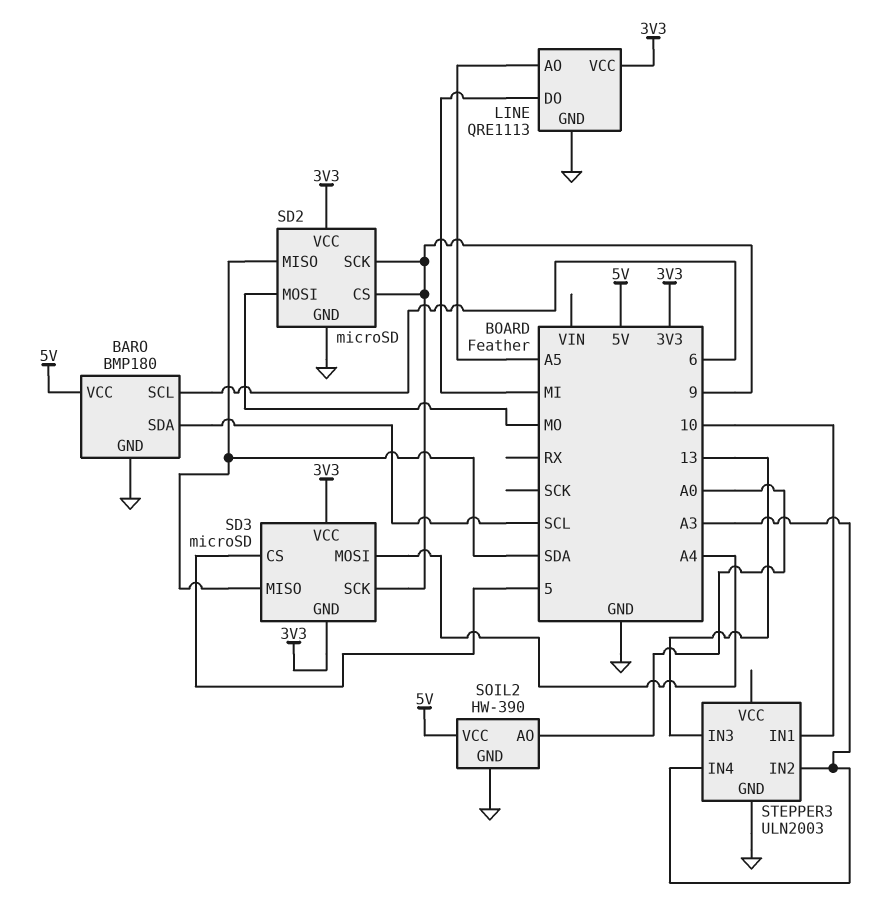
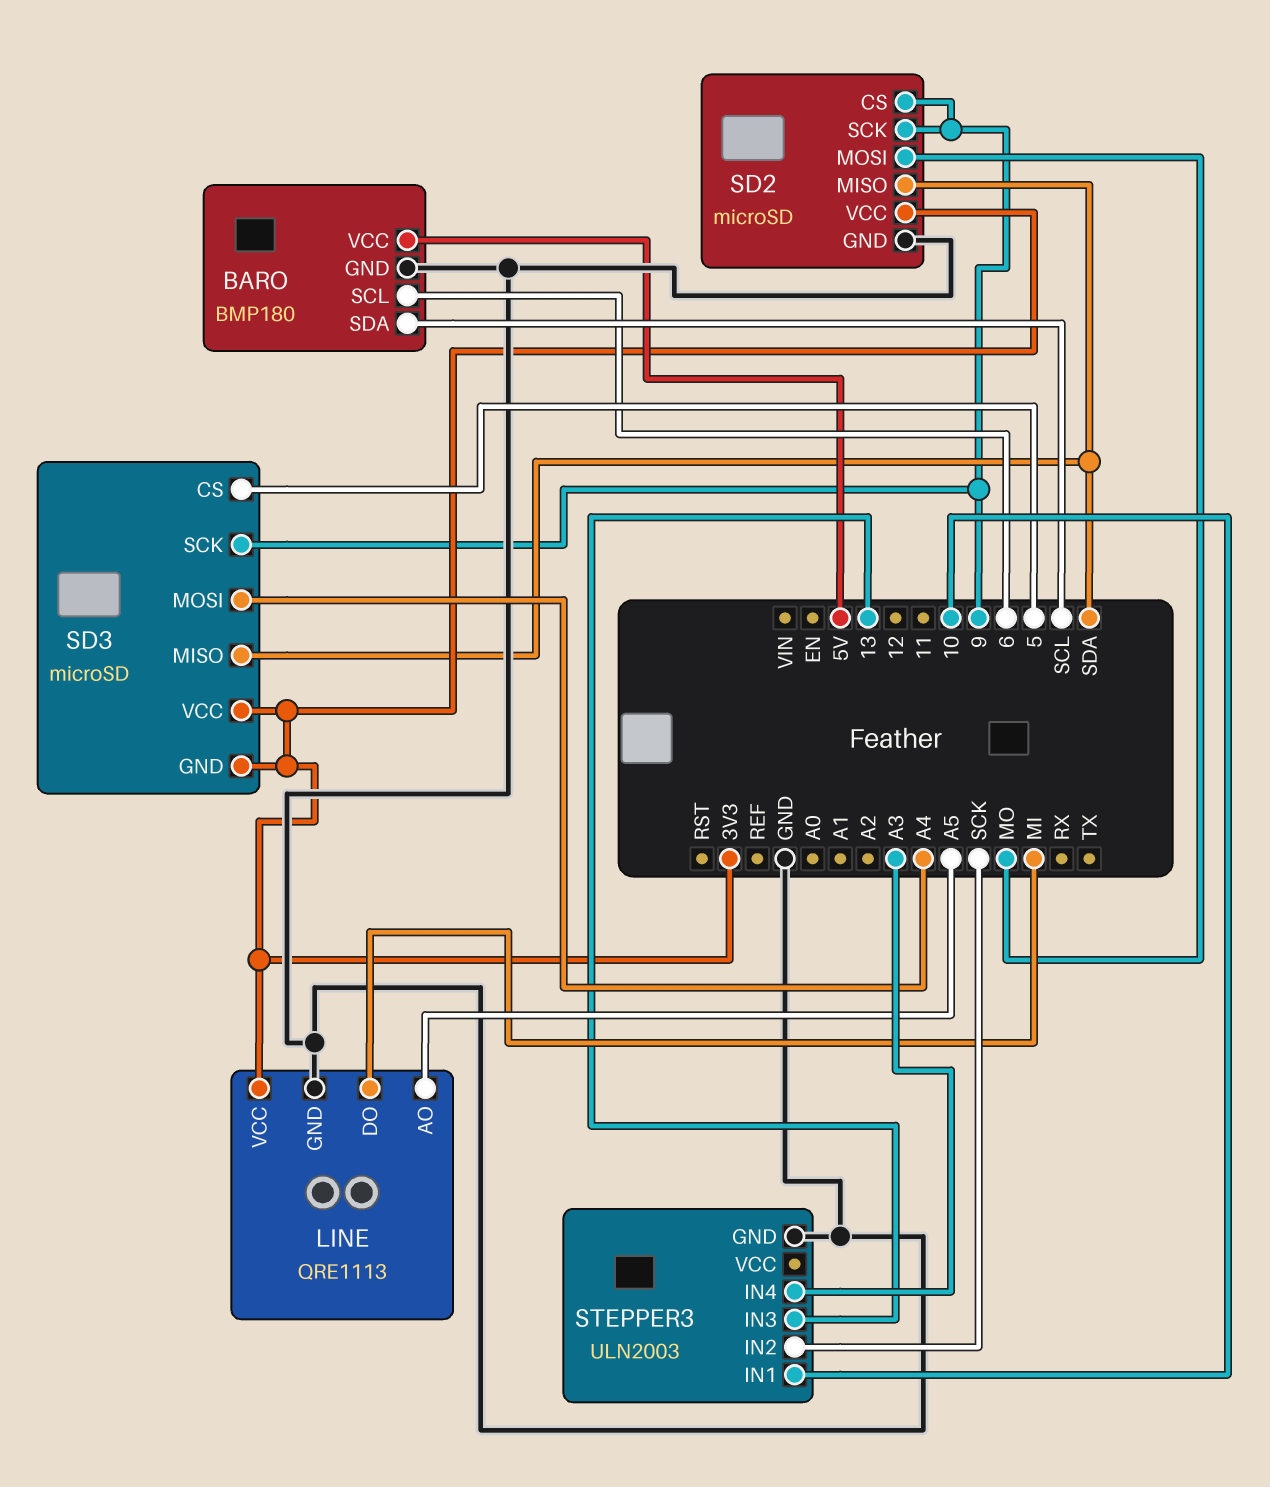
SOIL2: HW-390 -> none
SOIL2 pin AO: A0 -> none
SOIL2 pin GND: GND -> none
SOIL2 pin VCC: 5V -> none
STEPPER3 pin IN2: A3 -> SCK

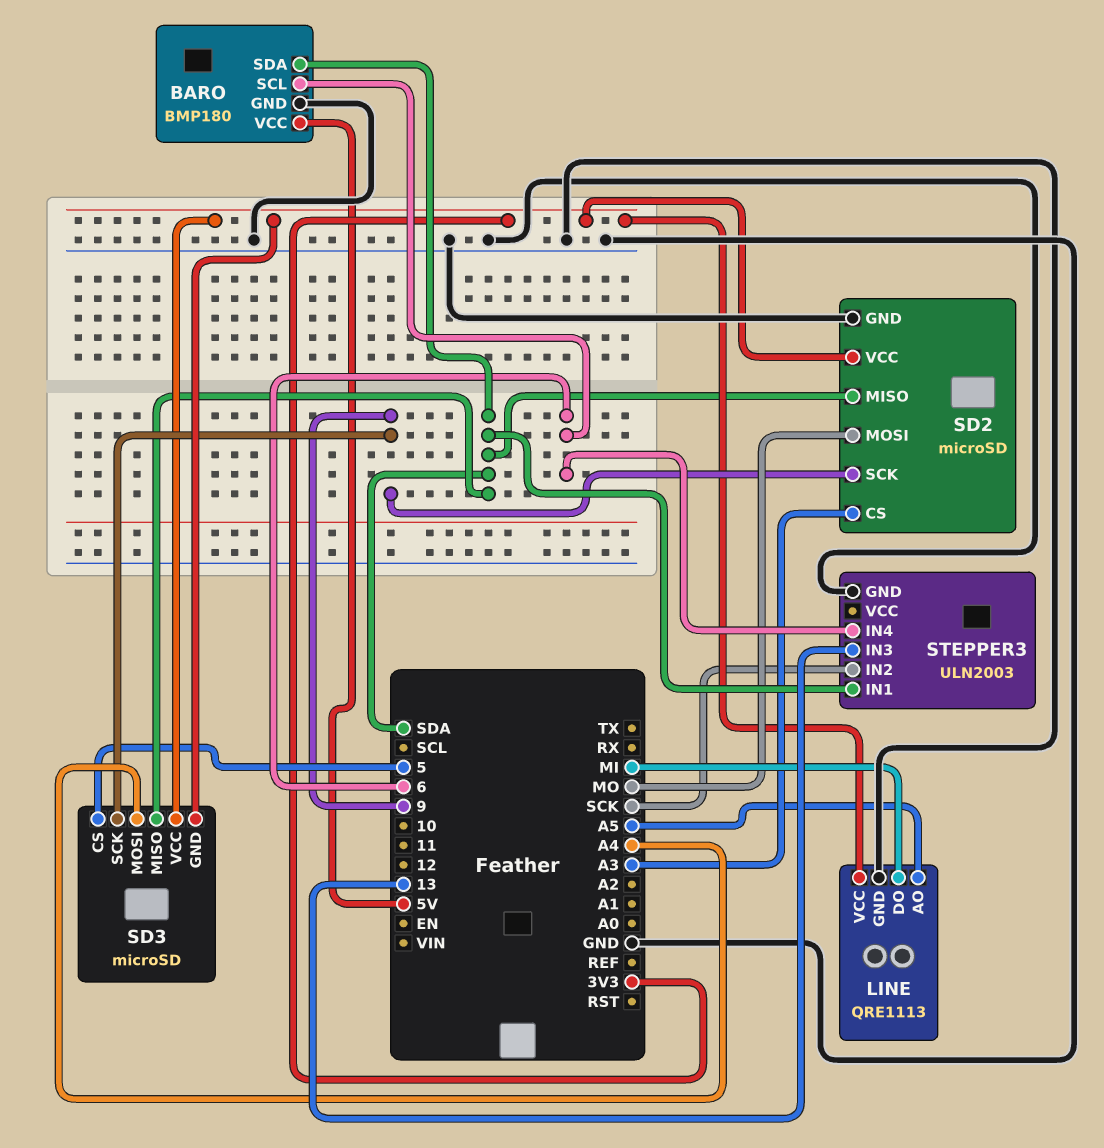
BARO pin SDA: SCL -> SDA
SD2 pin CS: 9 -> A3
STEPPER3 pin IN1: 10 -> SDA
STEPPER3 pin IN4: A3 -> 6

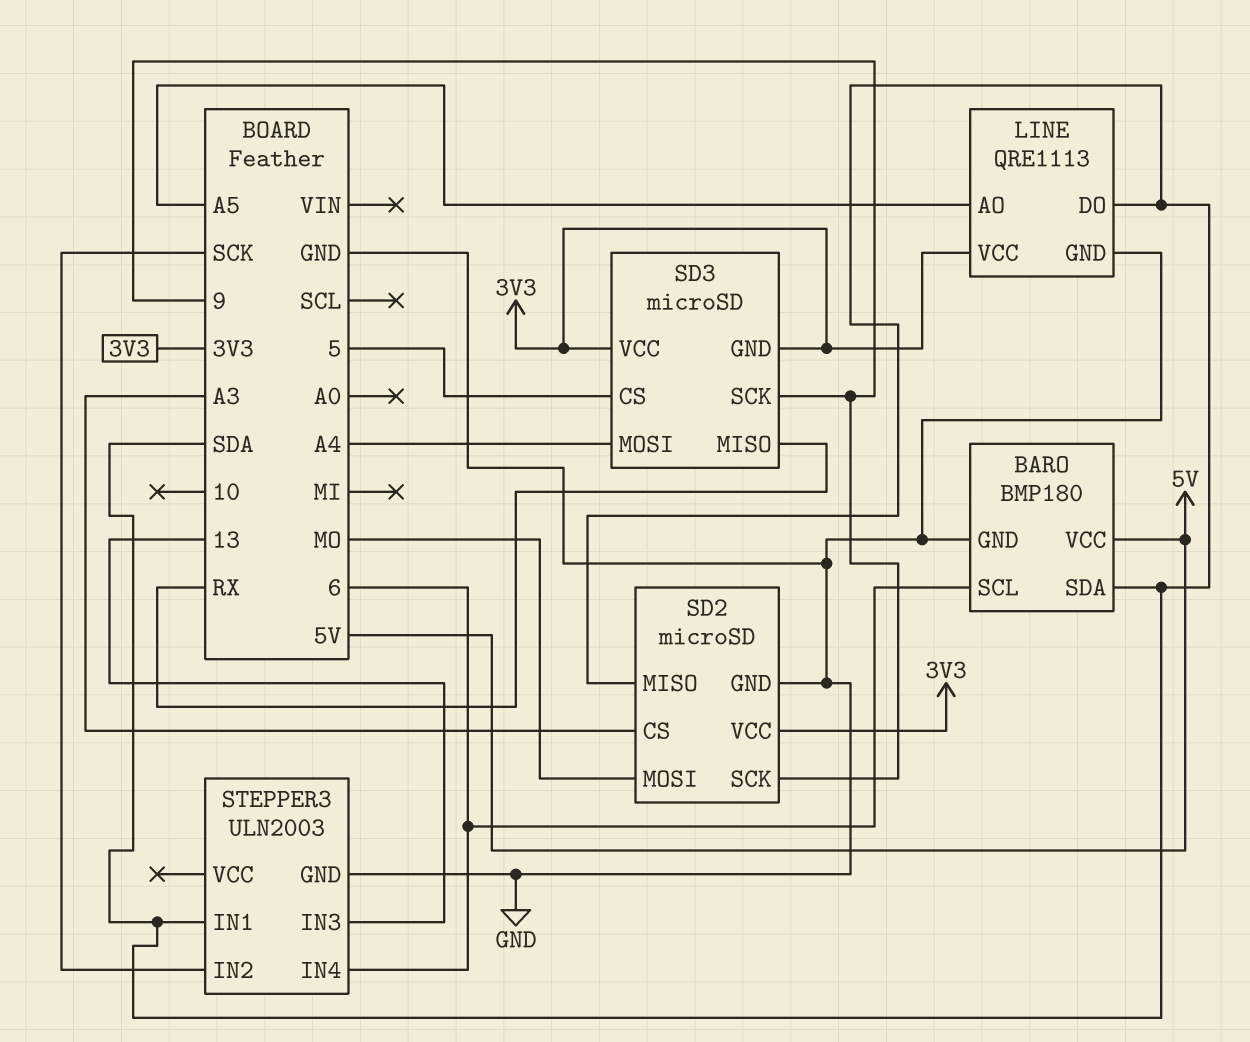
LINE pin DO: MI -> SDA
SD3 pin MISO: SDA -> RX

